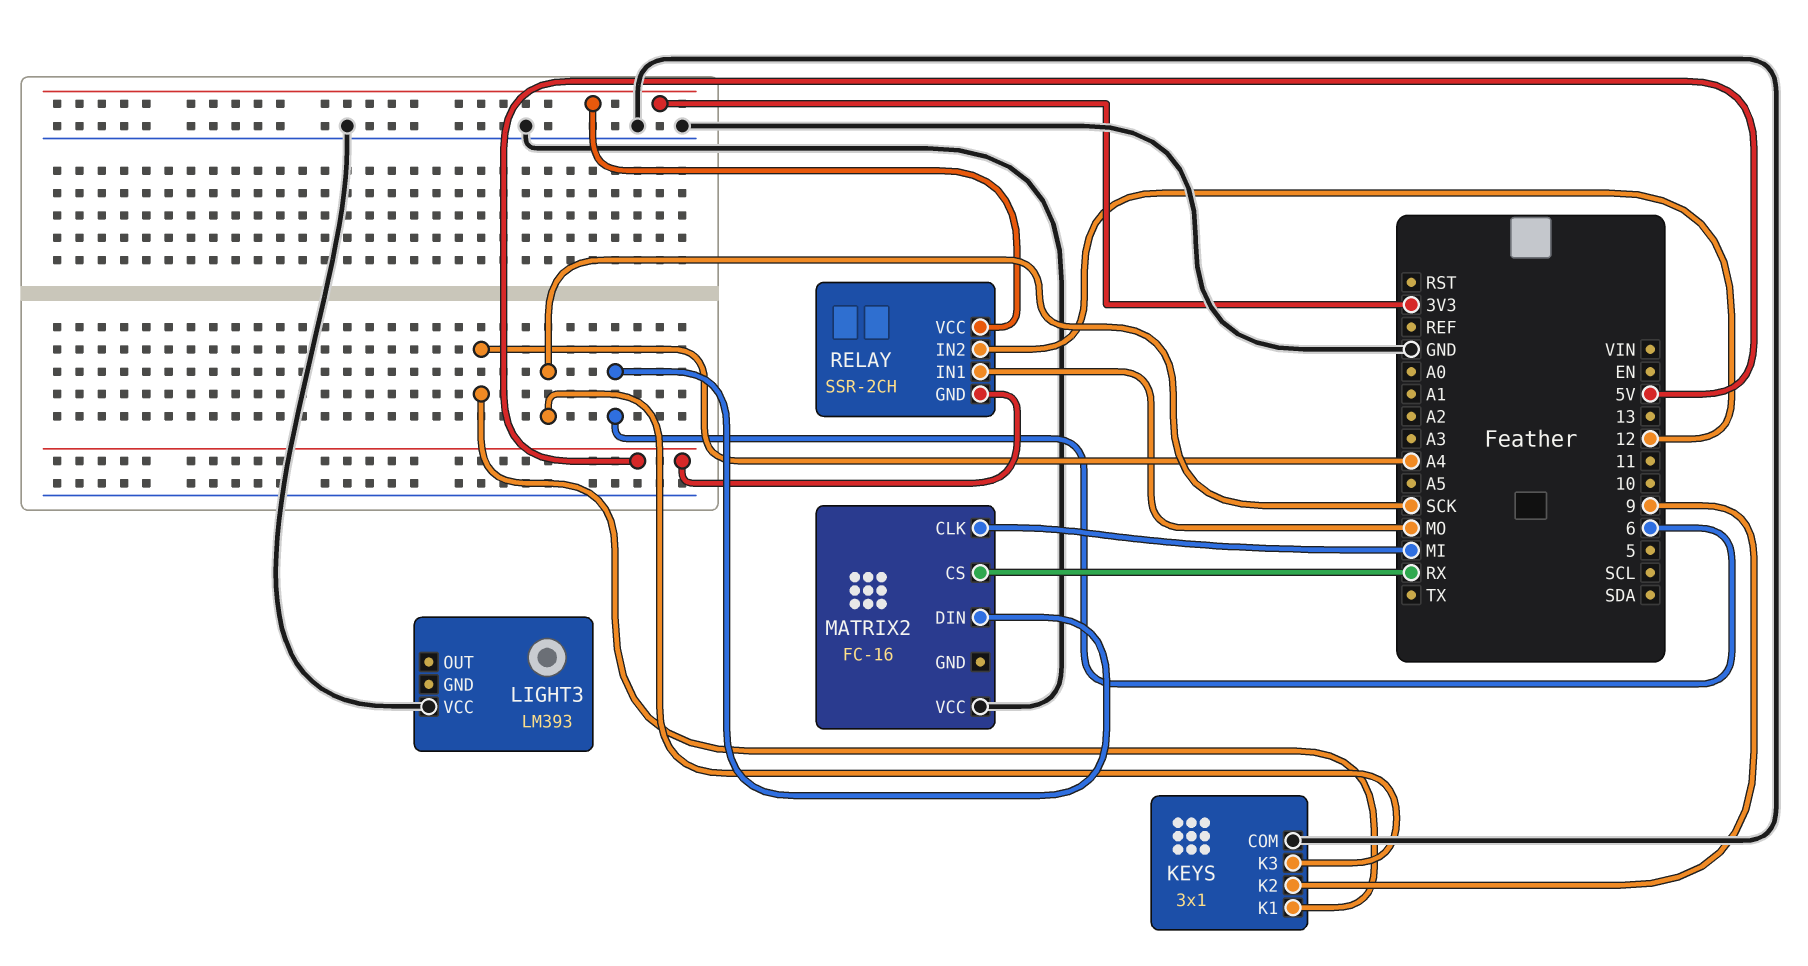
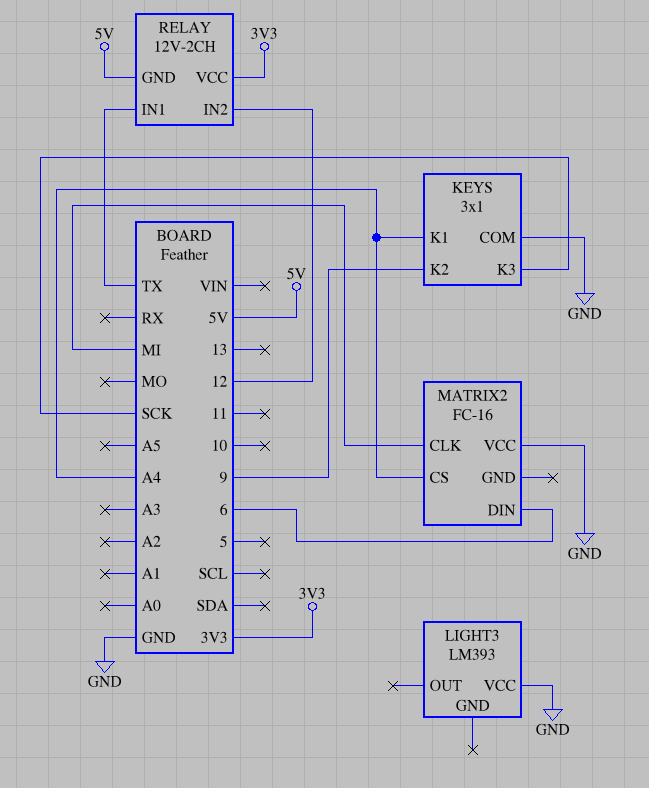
MATRIX2 pin CS: RX -> A4
RELAY: SSR-2CH -> 12V-2CH
RELAY pin IN1: MO -> TX

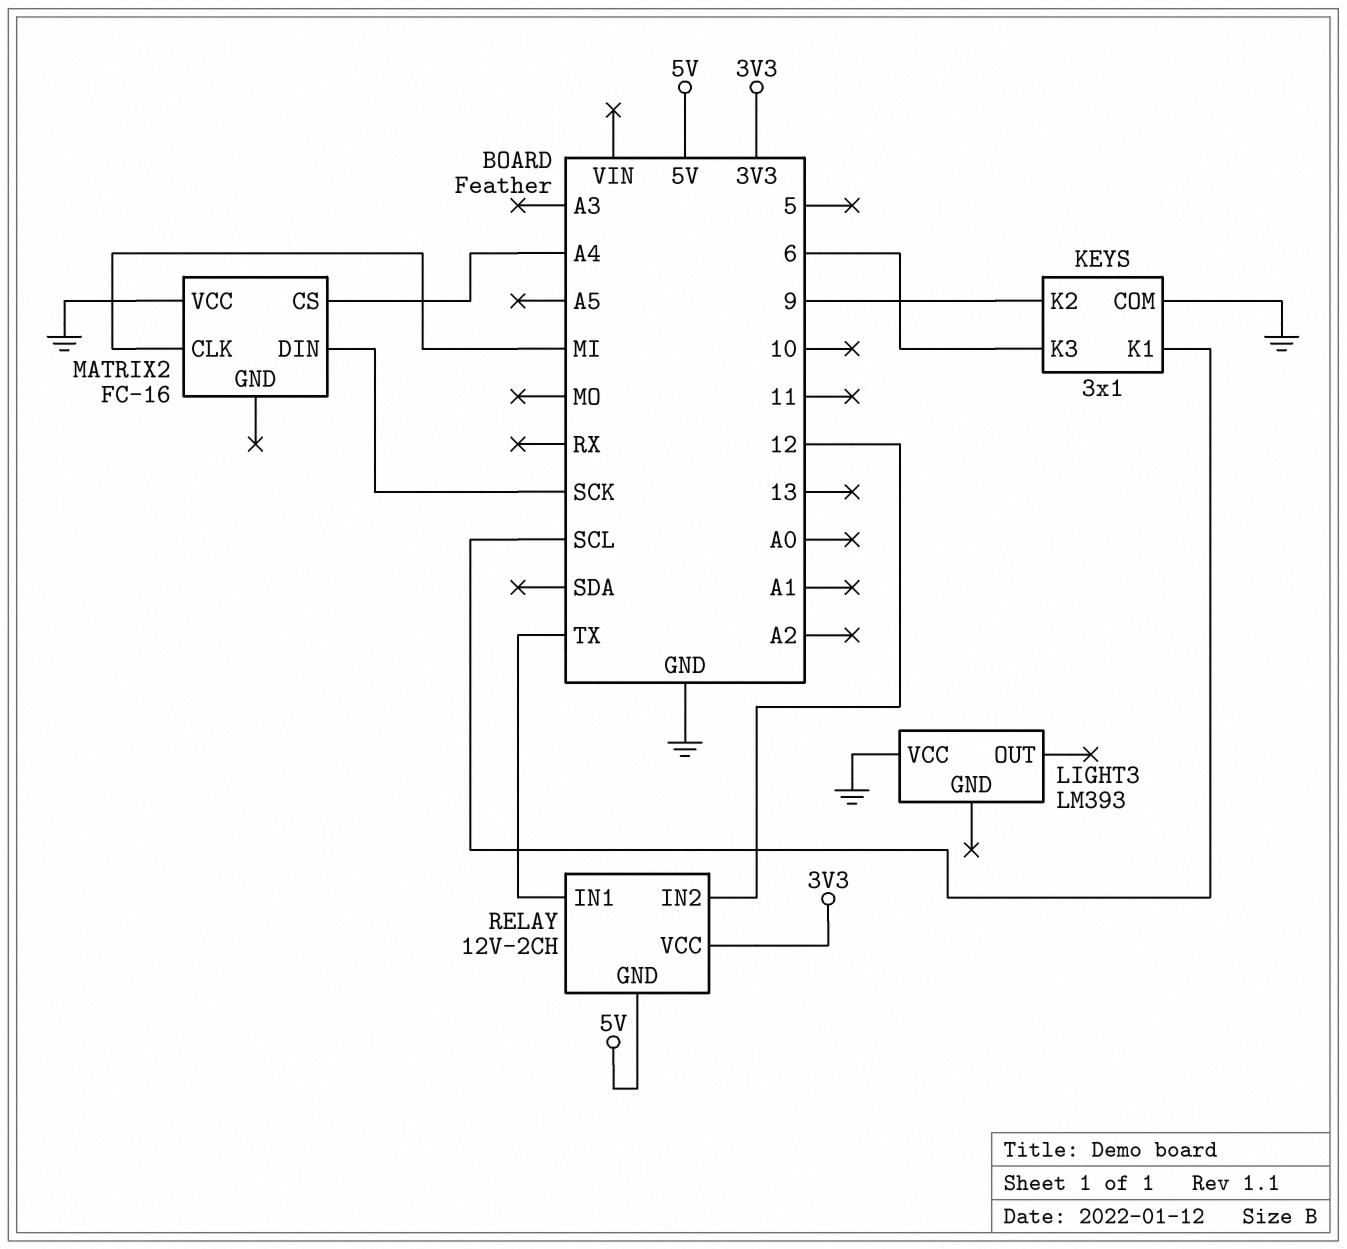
KEYS pin K1: A4 -> SCL
KEYS pin K3: SCK -> 6
MATRIX2 pin DIN: 6 -> SCK

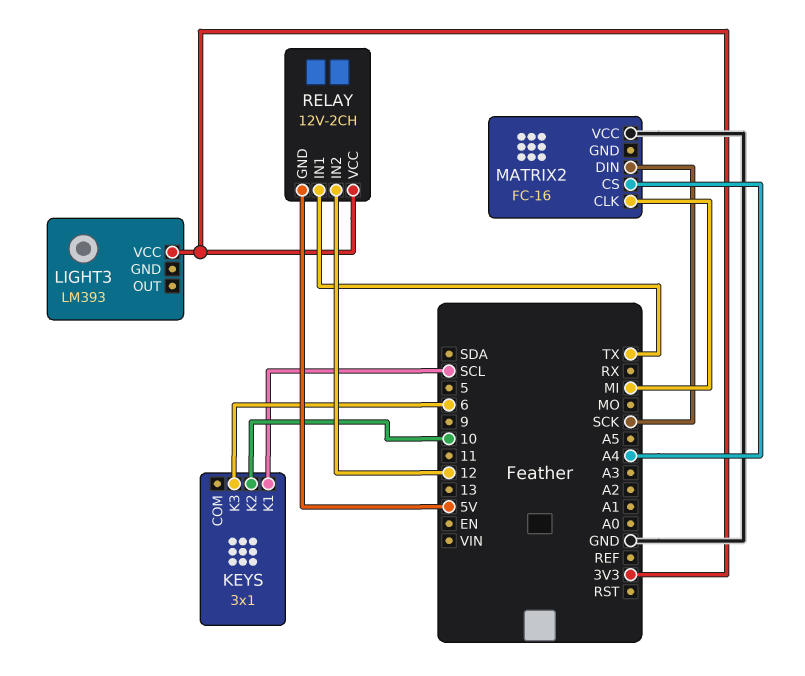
KEYS pin COM: GND -> none
KEYS pin K2: 9 -> 10
LIGHT3 pin VCC: GND -> 3V3

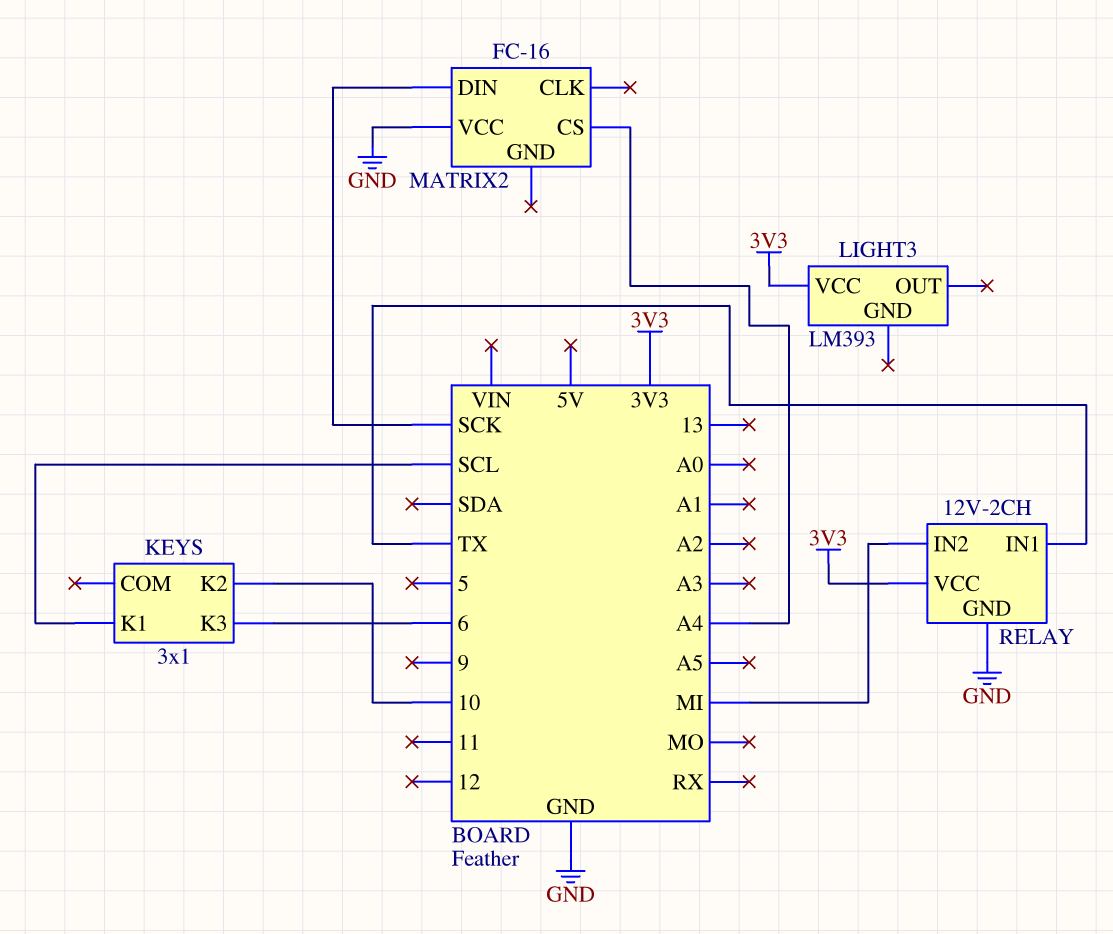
MATRIX2 pin CLK: MI -> none
RELAY pin GND: 5V -> GND
RELAY pin IN2: 12 -> MI

